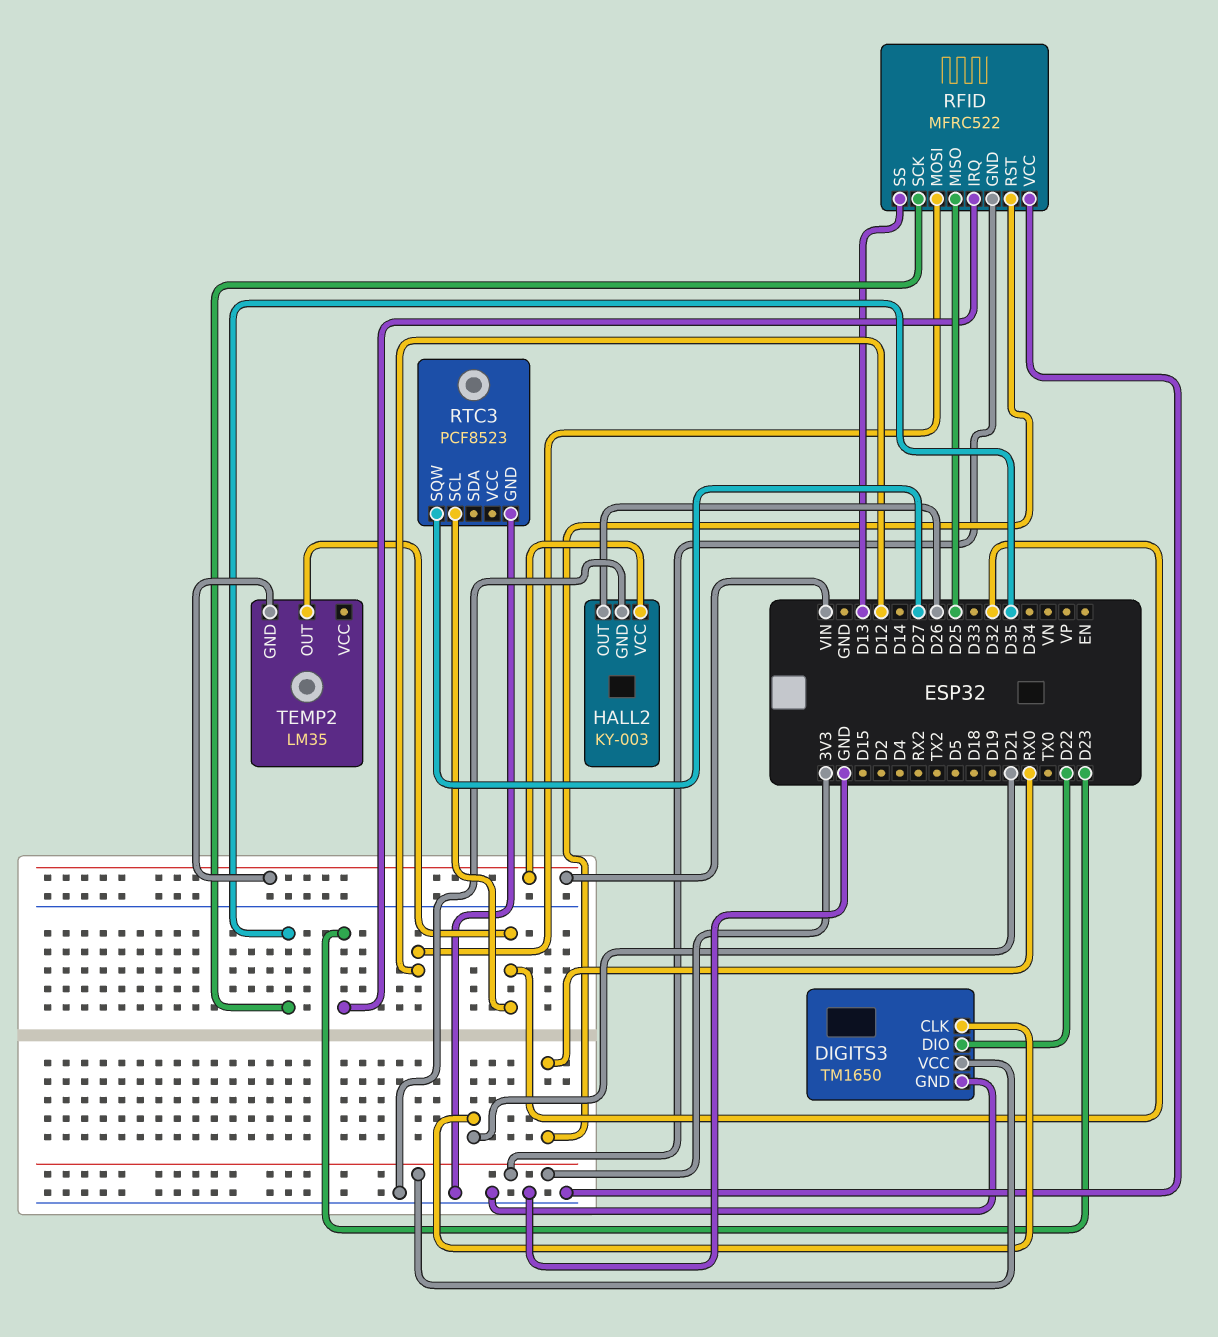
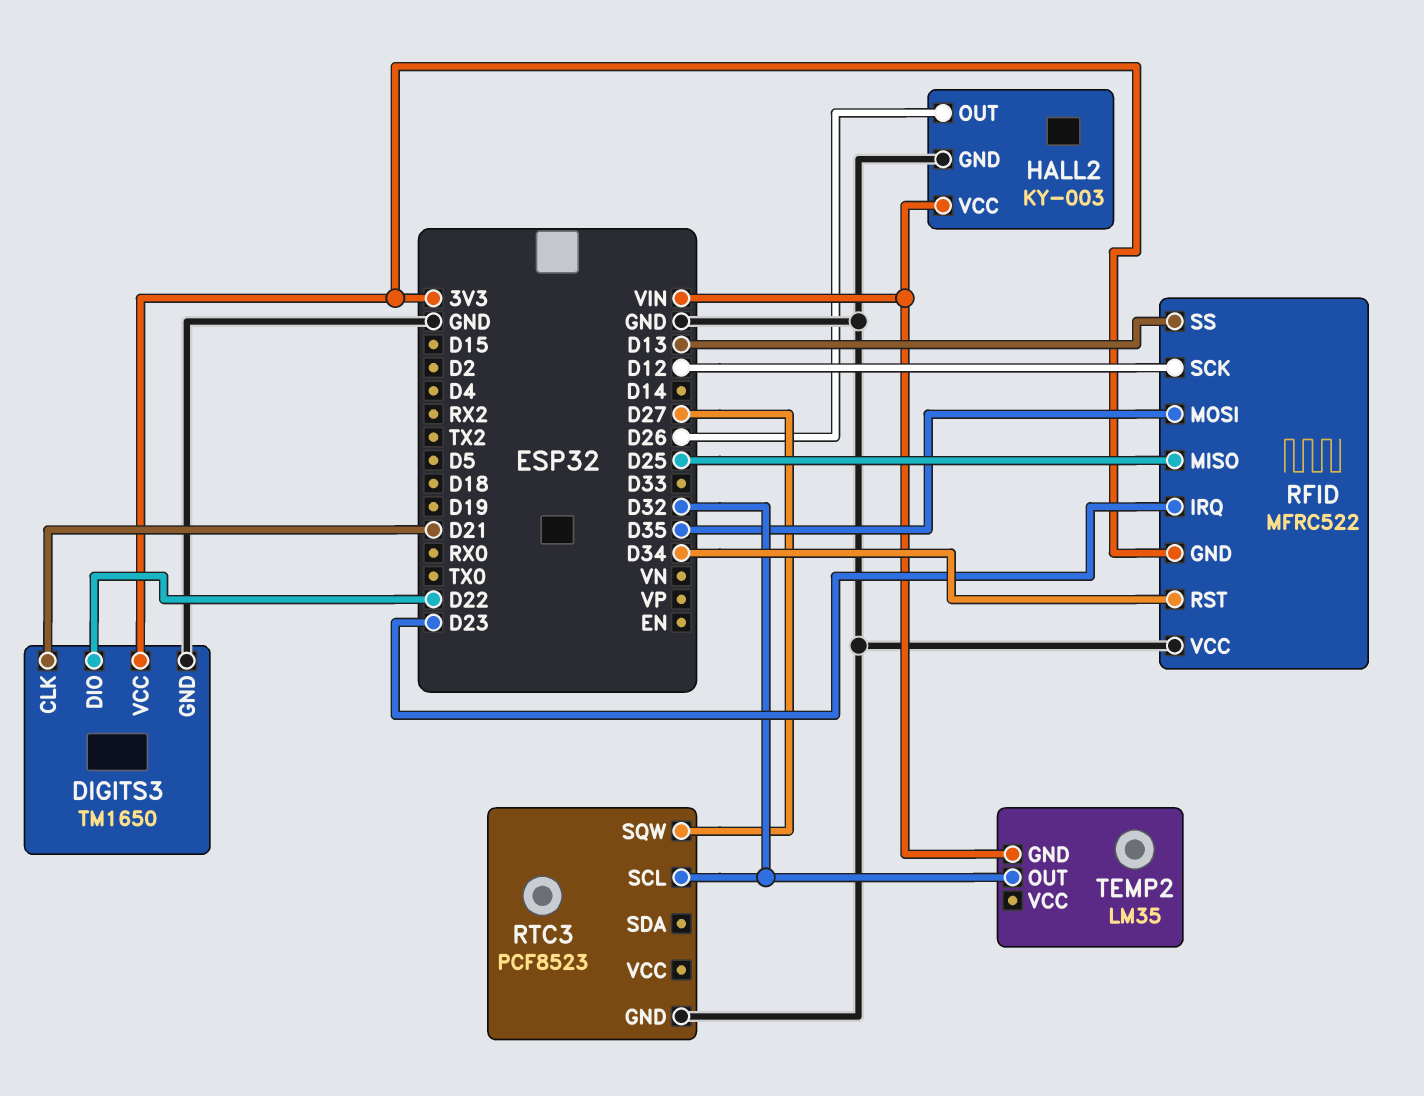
RFID pin MOSI: D12 -> D35
RFID pin RST: RX0 -> D34
RFID pin SCK: D35 -> D12

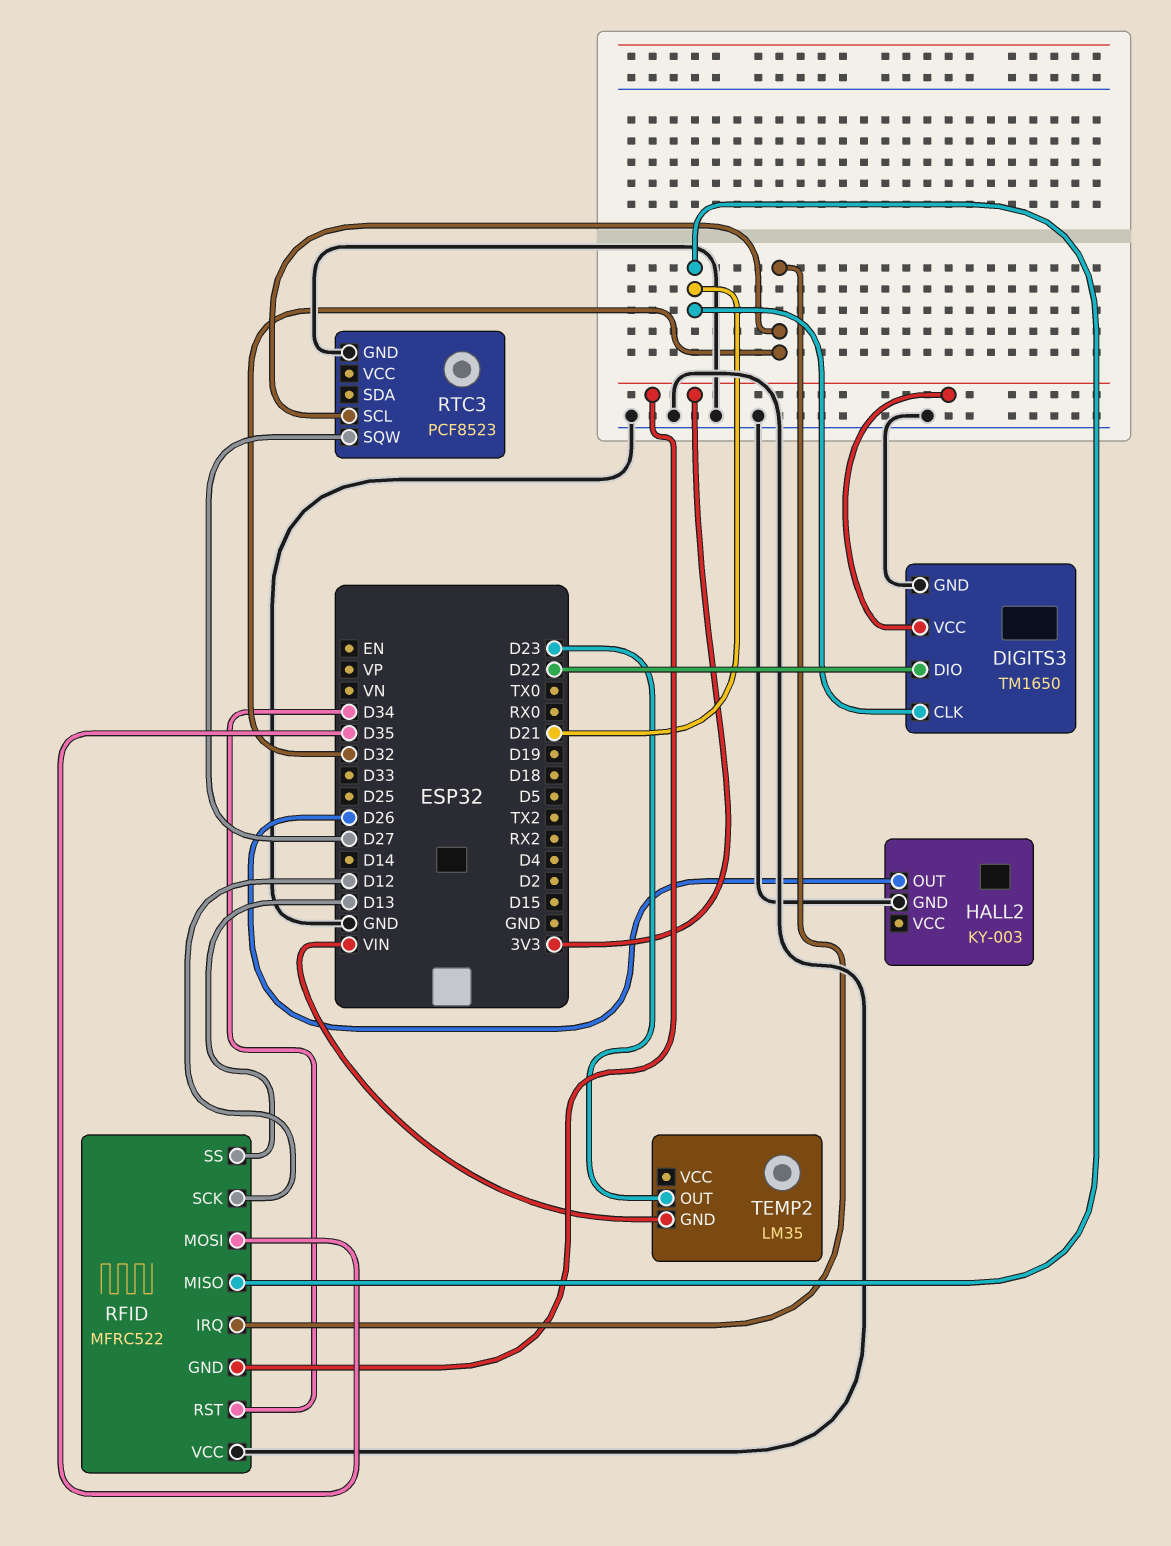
HALL2 pin VCC: VIN -> none
RFID pin IRQ: D23 -> D32
RFID pin MISO: D25 -> D21
TEMP2 pin OUT: D32 -> D23

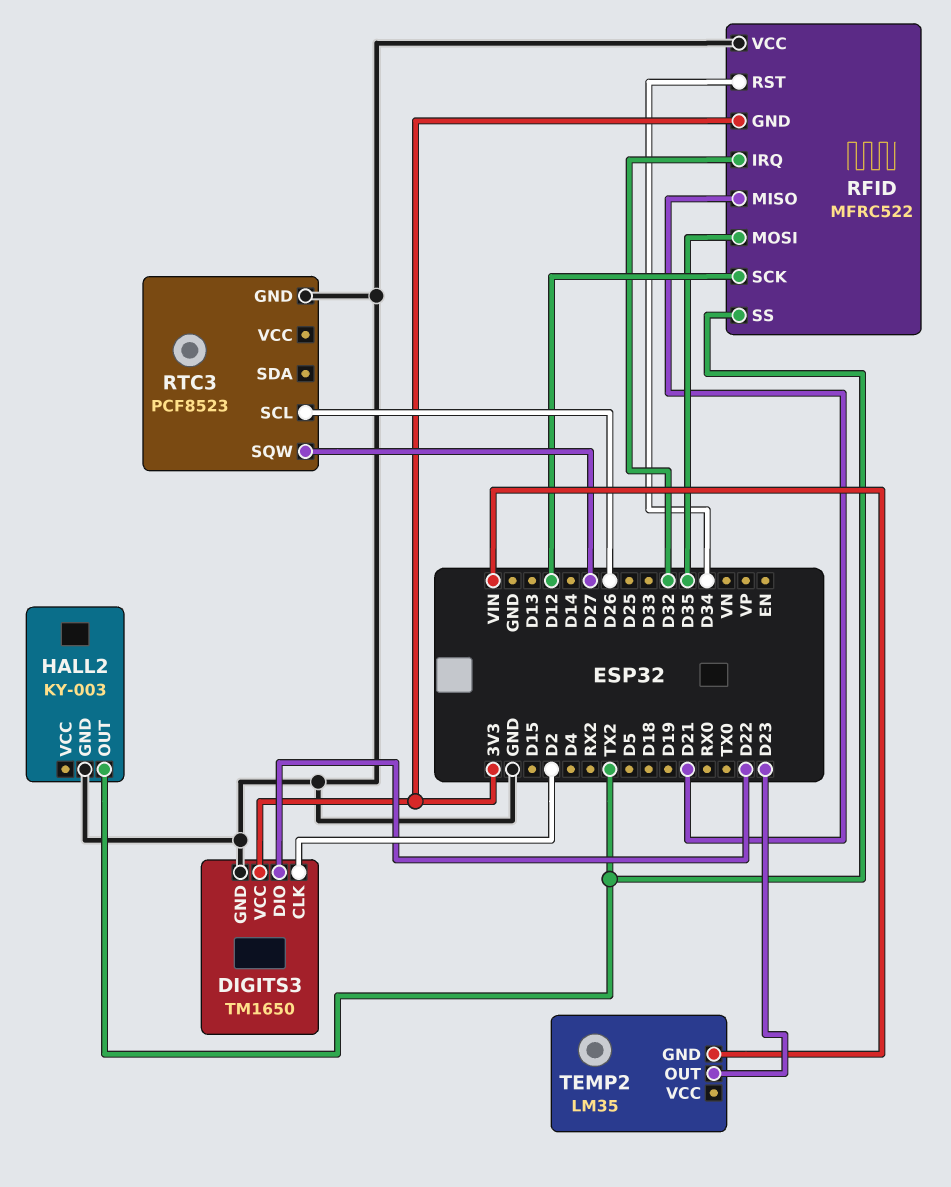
DIGITS3 pin CLK: D21 -> D2
HALL2 pin OUT: D26 -> TX2
RFID pin SS: D13 -> TX2
RTC3 pin SCL: D32 -> D26

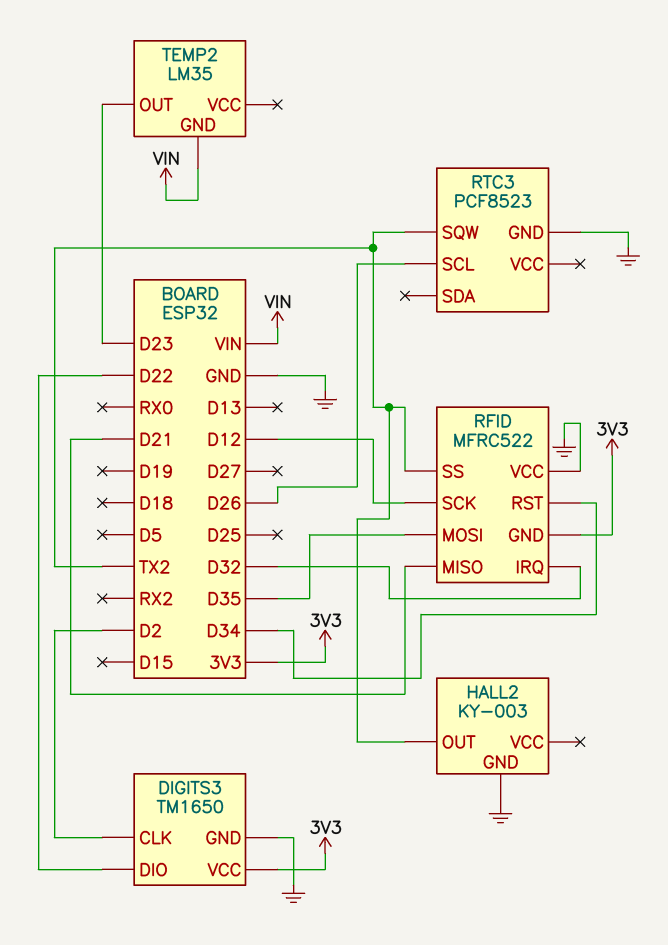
RTC3 pin SQW: D27 -> TX2

